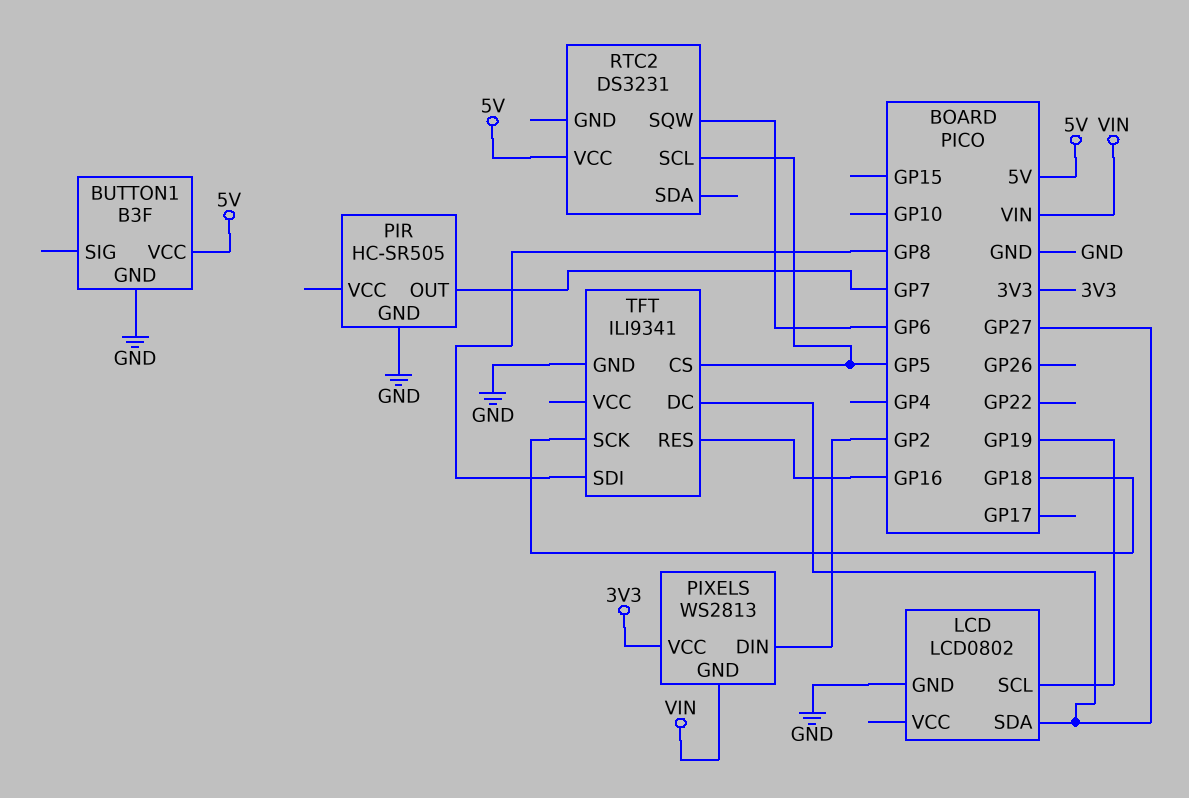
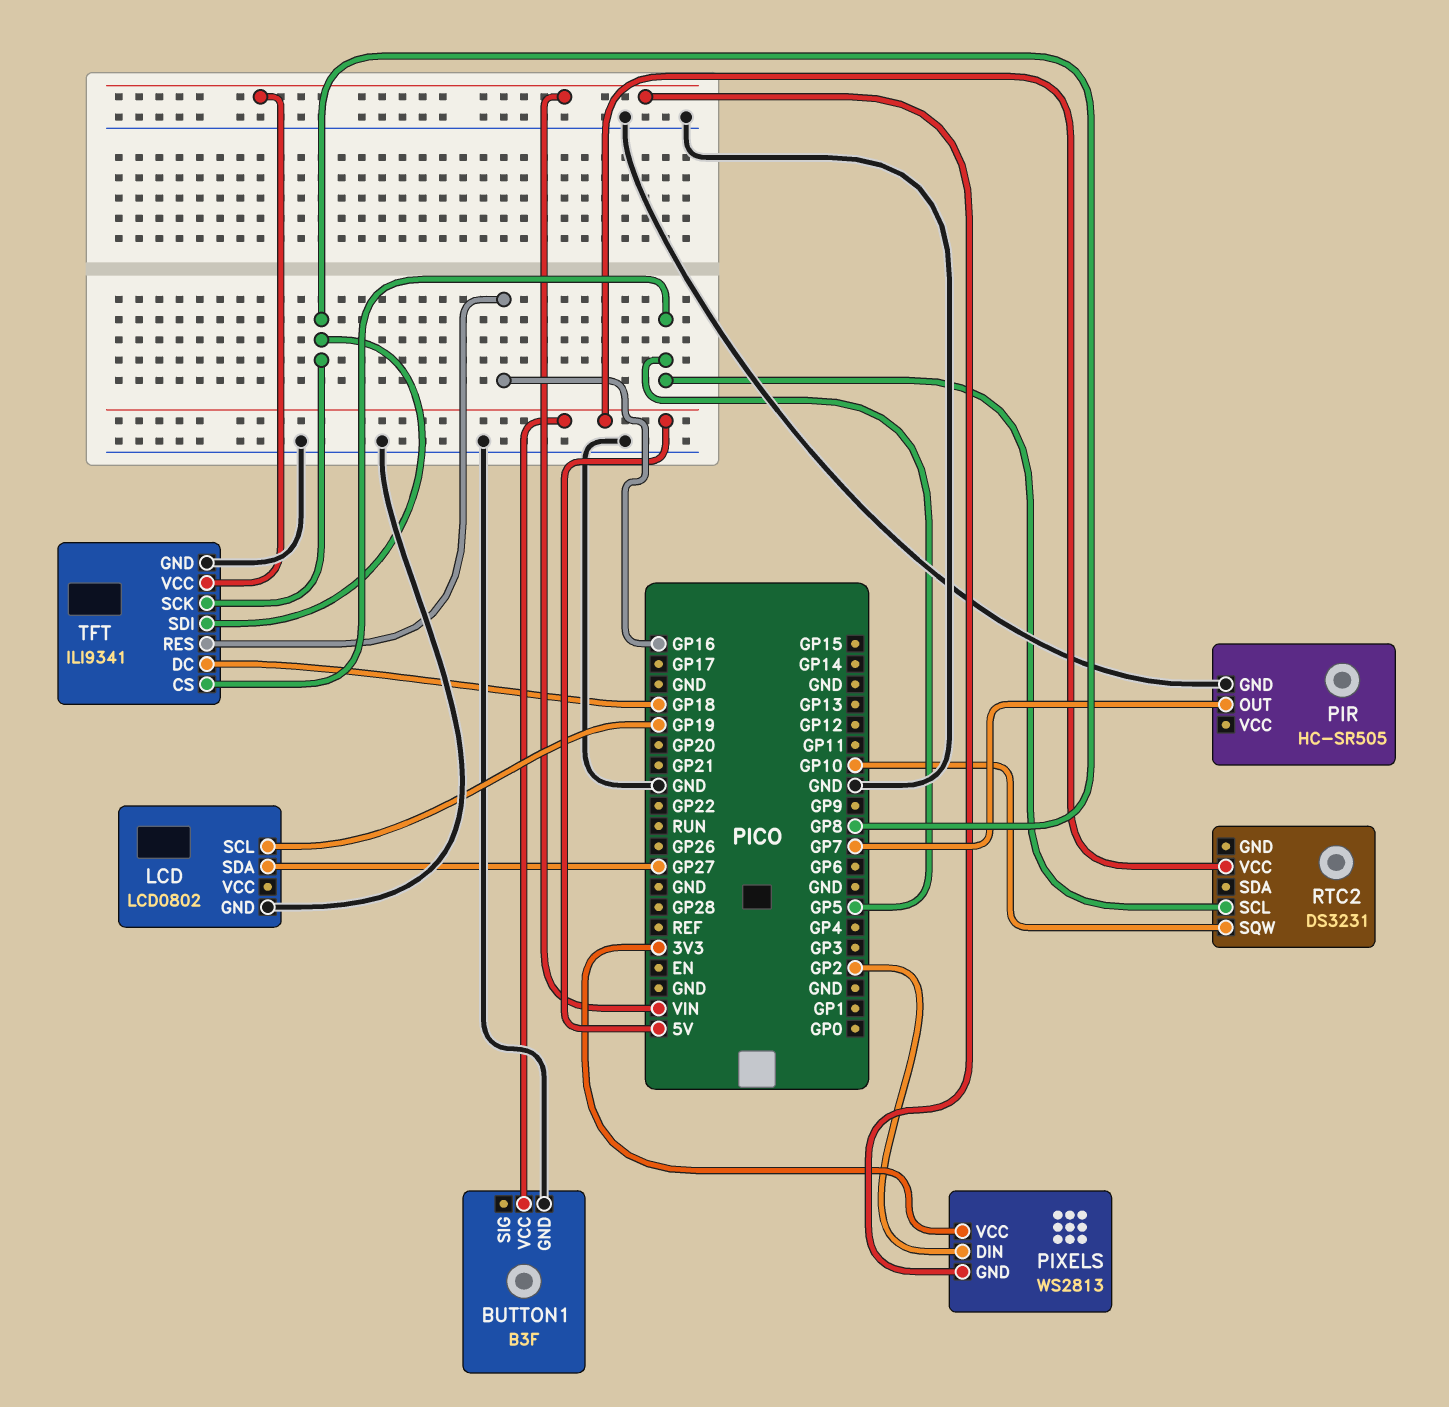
RTC2 pin SQW: GP6 -> GP10
TFT pin DC: GP27 -> GP18
TFT pin SCK: GP18 -> GP8
TFT pin VCC: none -> VIN

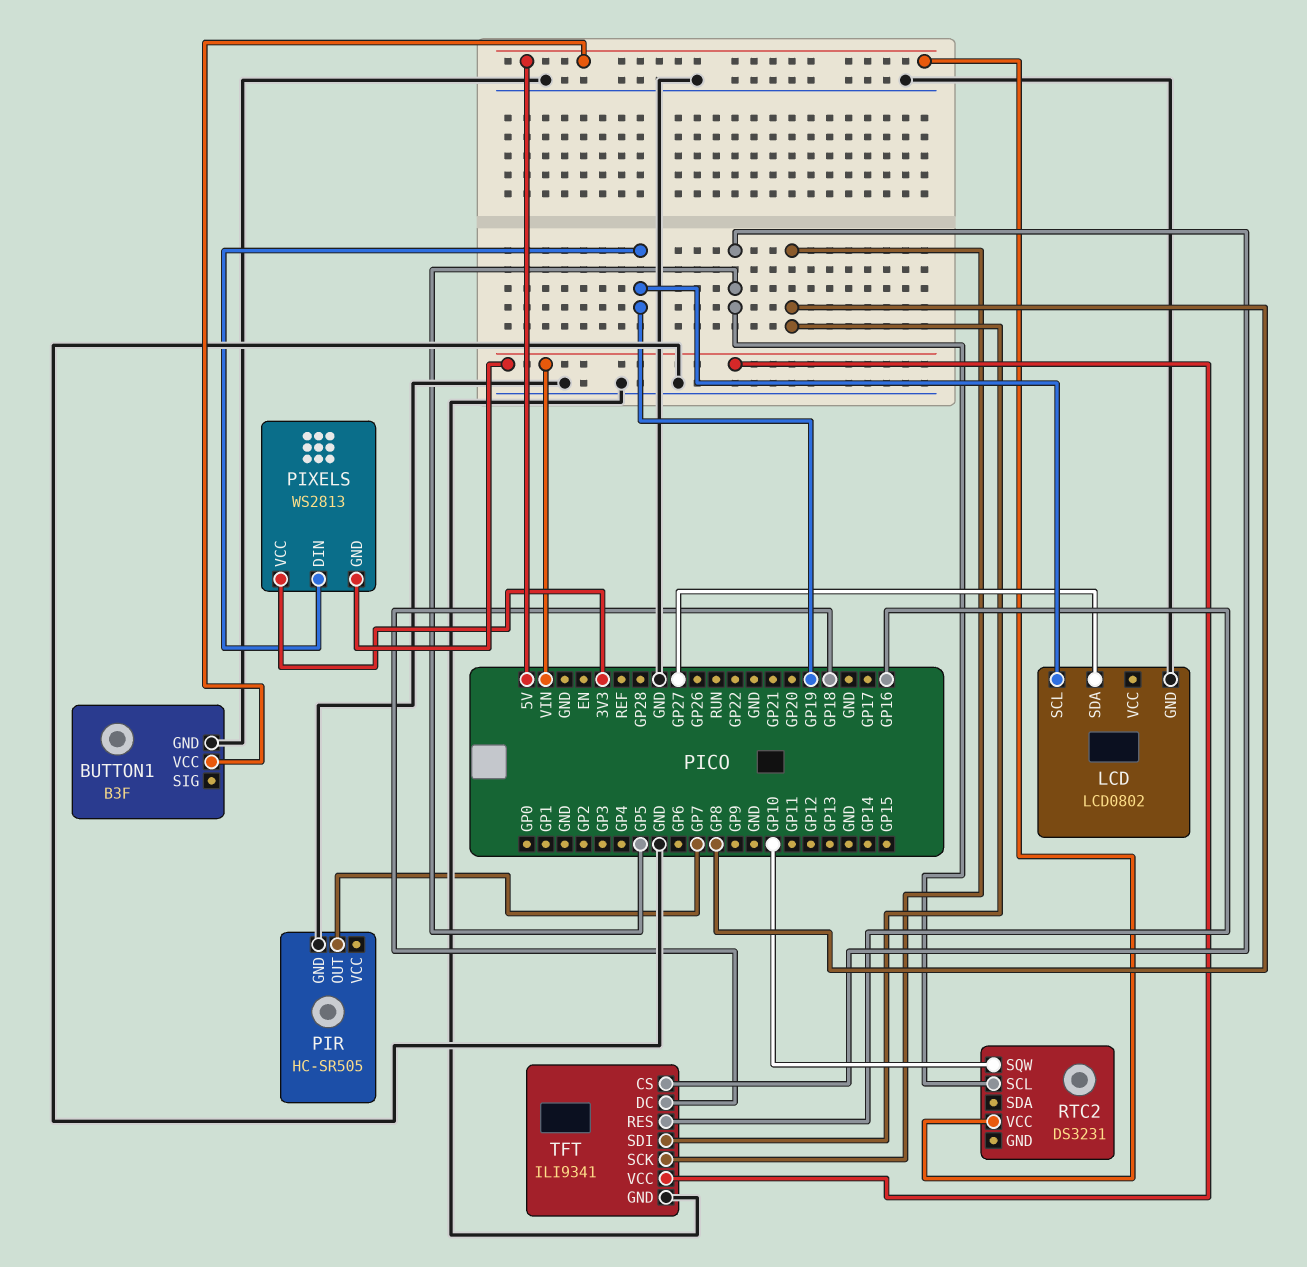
PIXELS pin DIN: GP2 -> GP19

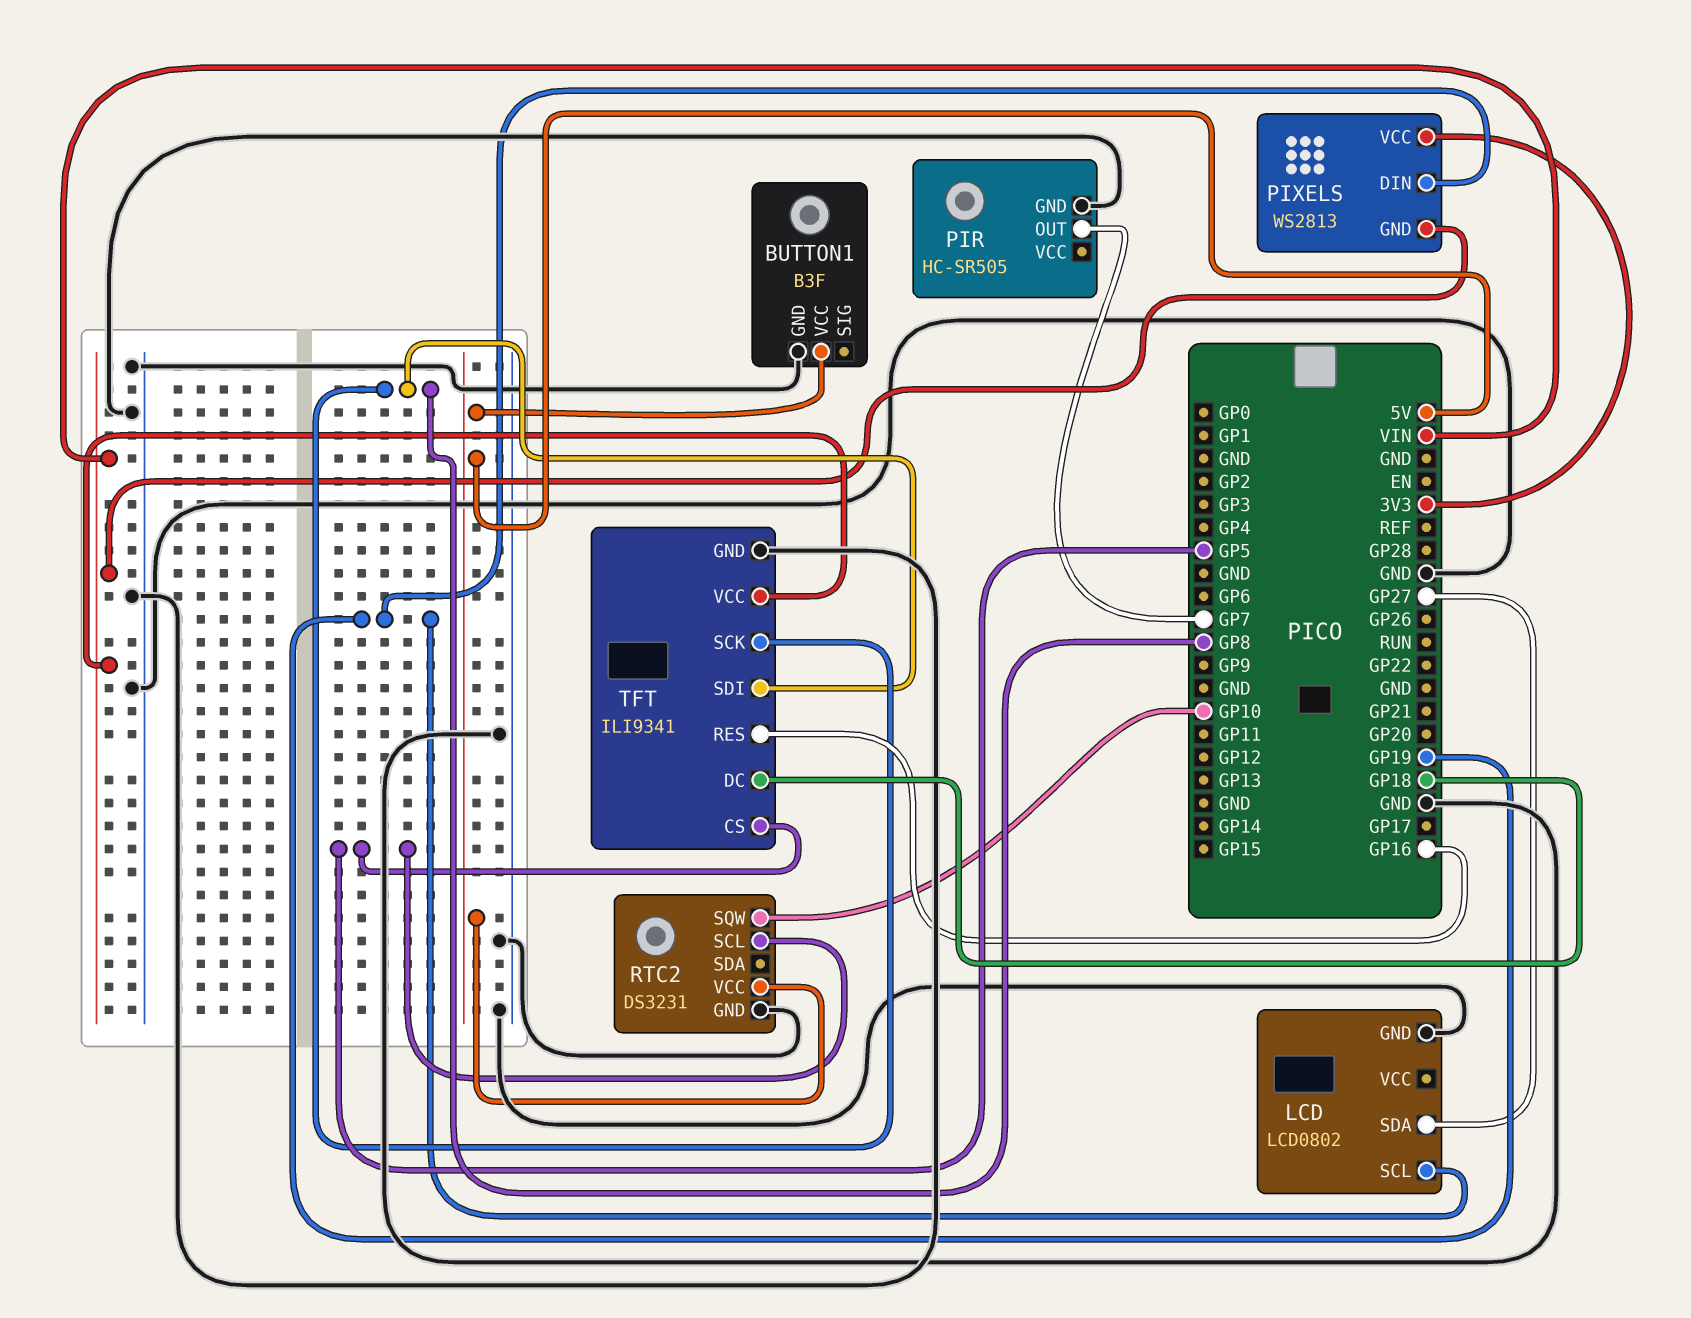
RTC2 pin GND: none -> GND

